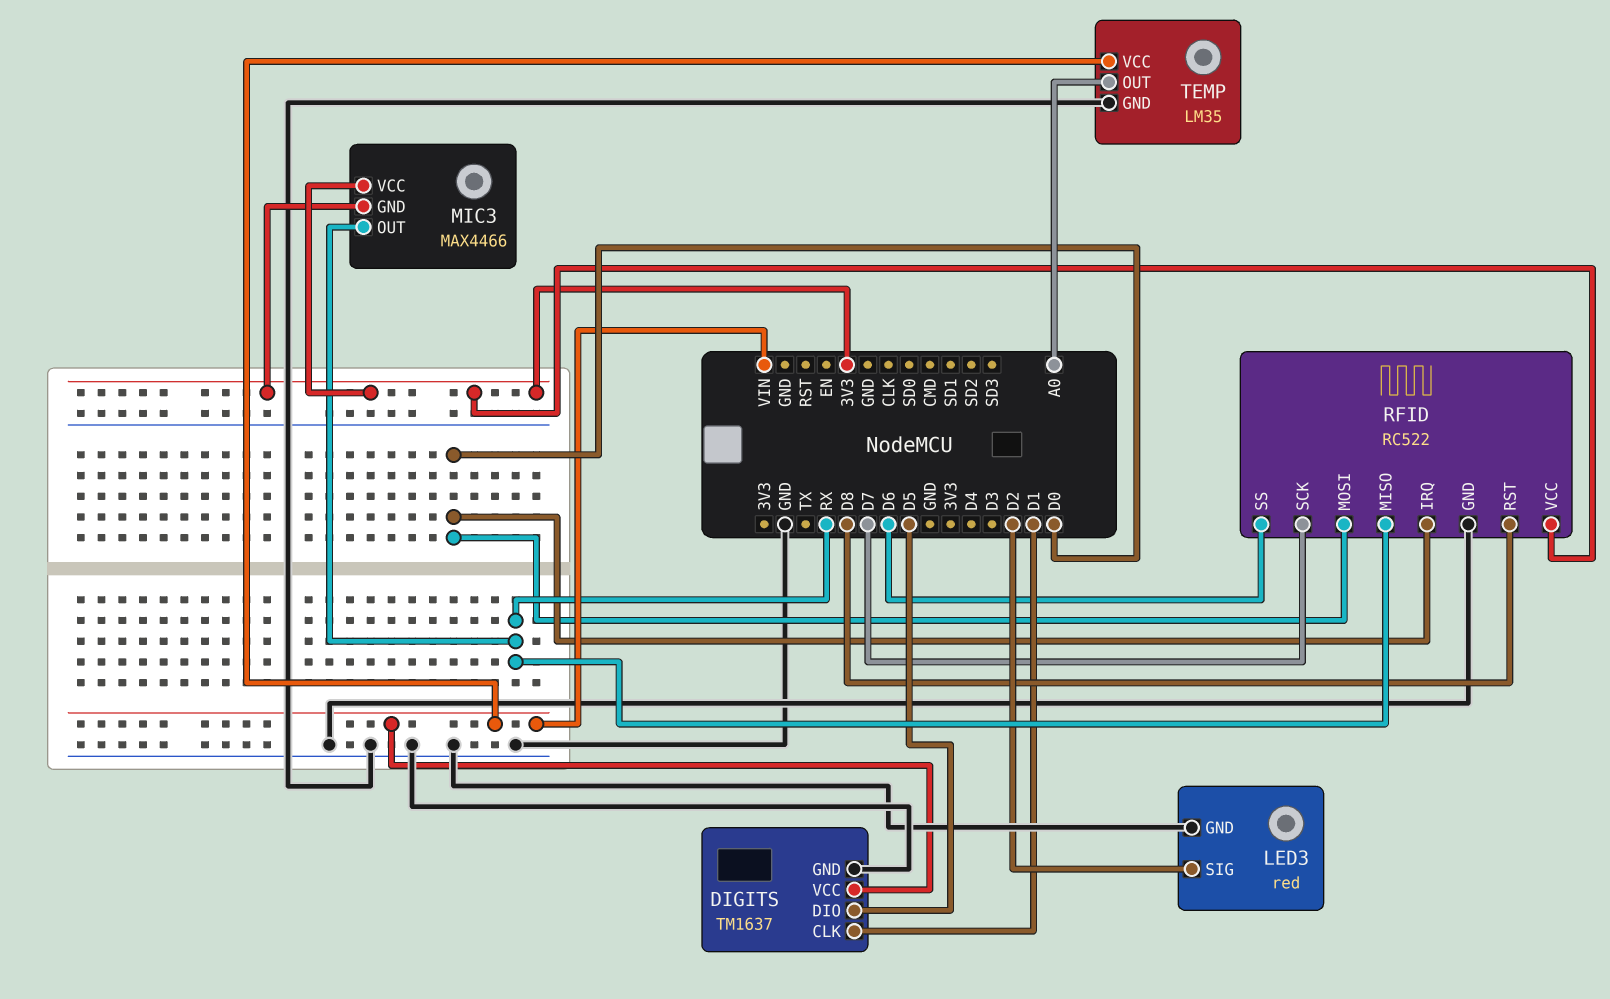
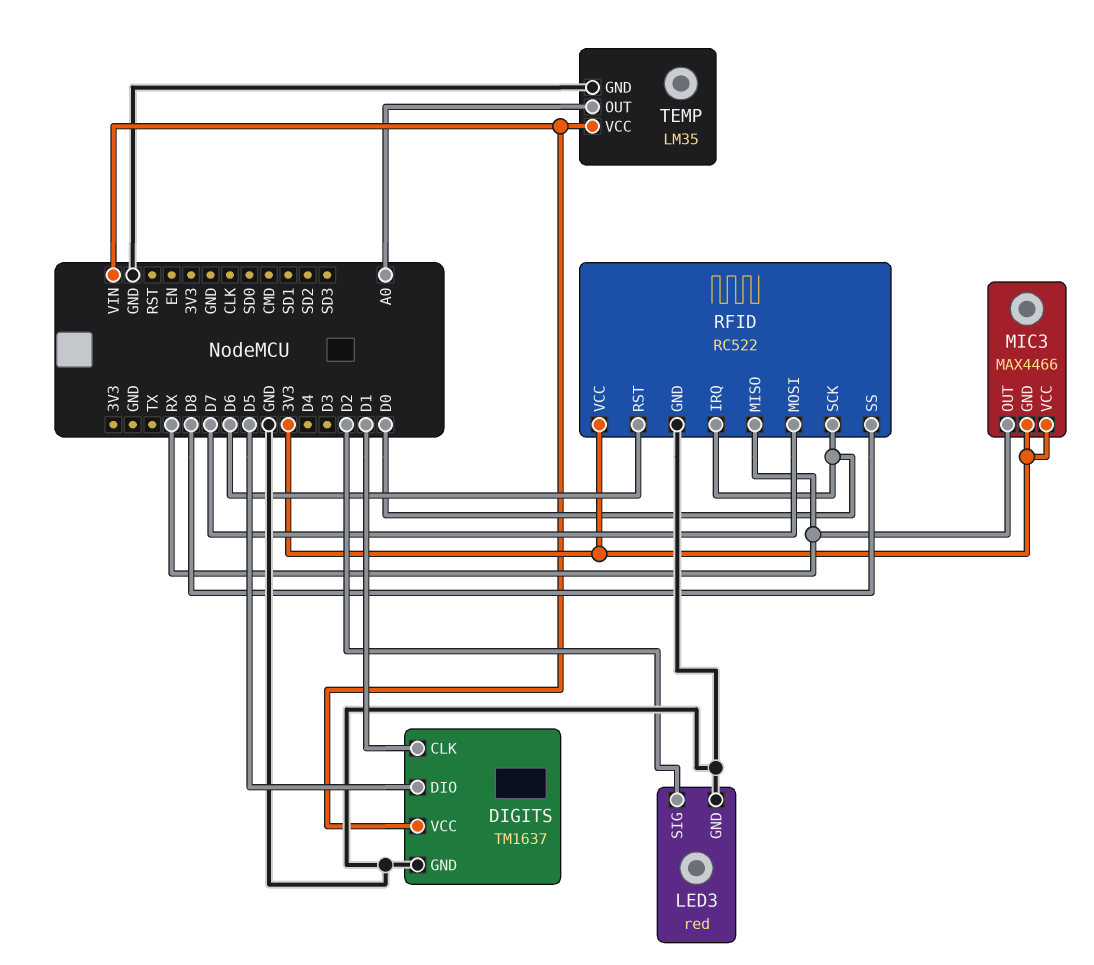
RFID pin MOSI: D0 -> D7
RFID pin RST: D8 -> D6
RFID pin SCK: D7 -> D0
RFID pin SS: D6 -> D8

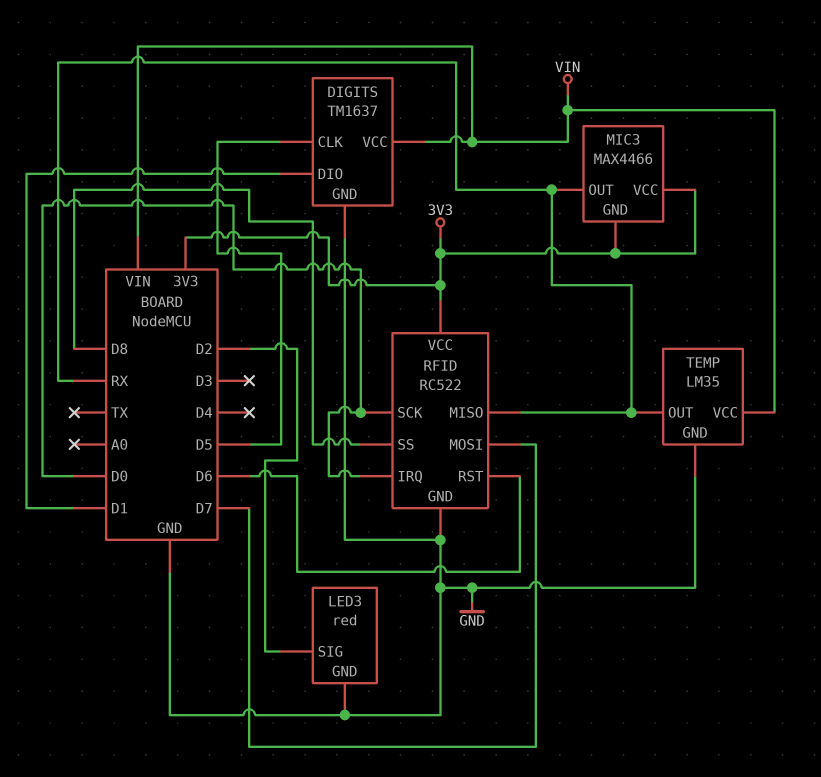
DIGITS pin CLK: D1 -> D5
DIGITS pin DIO: D5 -> D1
TEMP pin OUT: A0 -> RX

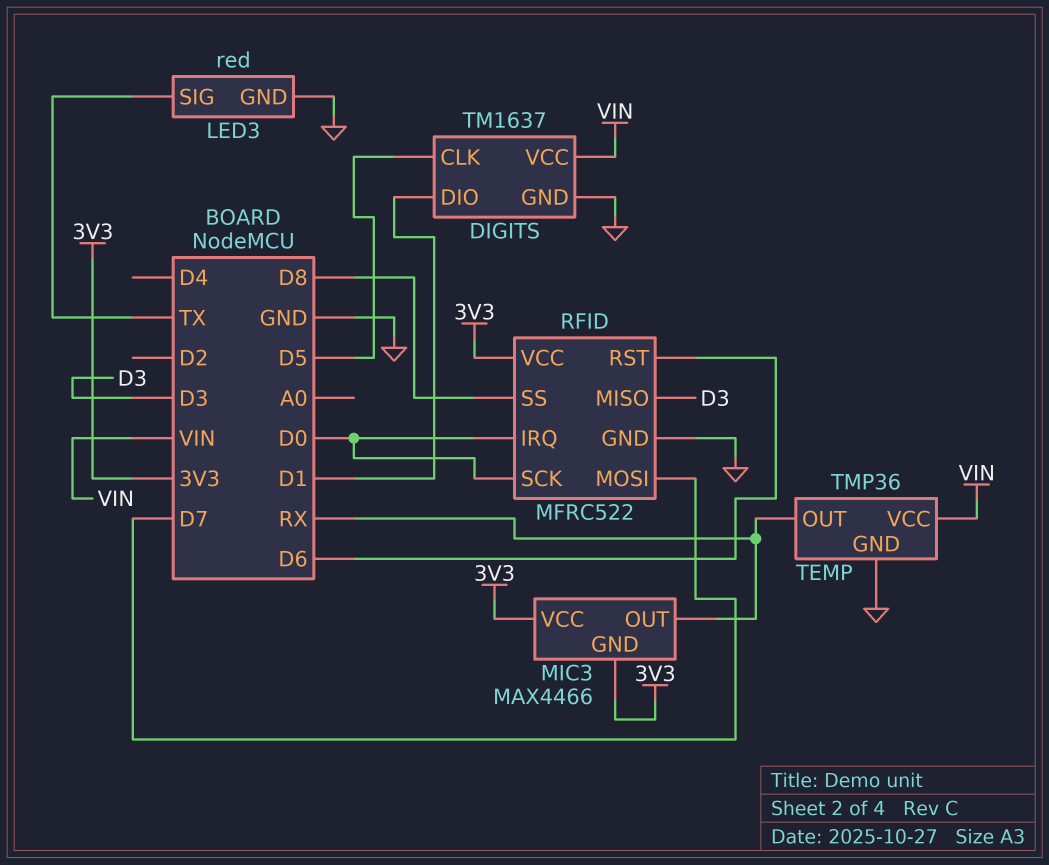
LED3 pin SIG: D2 -> TX
RFID: RC522 -> MFRC522
RFID pin MISO: RX -> D3
TEMP: LM35 -> TMP36

